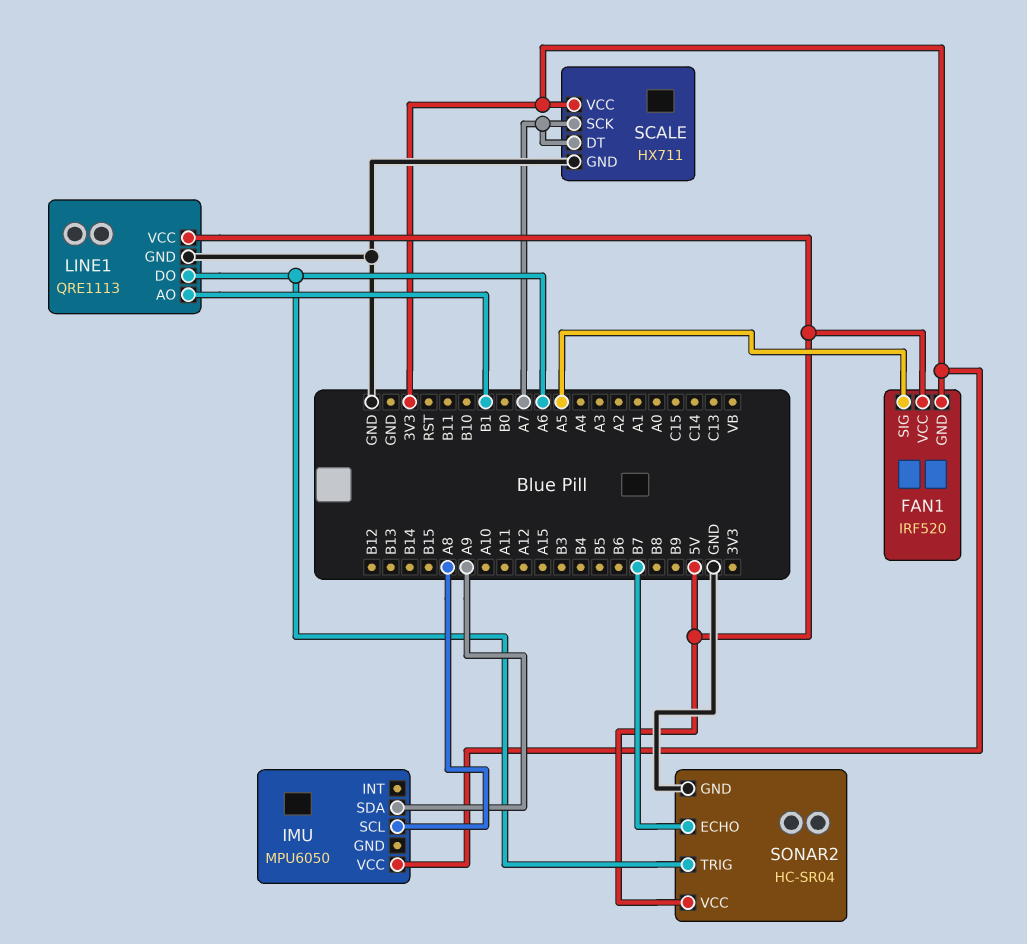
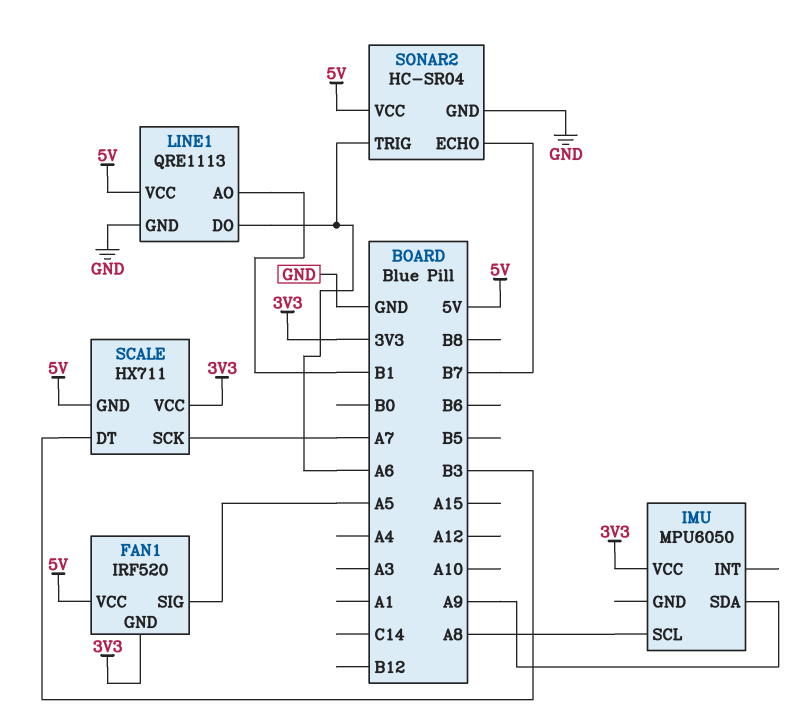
SCALE pin DT: A7 -> B3
SCALE pin GND: GND -> 5V

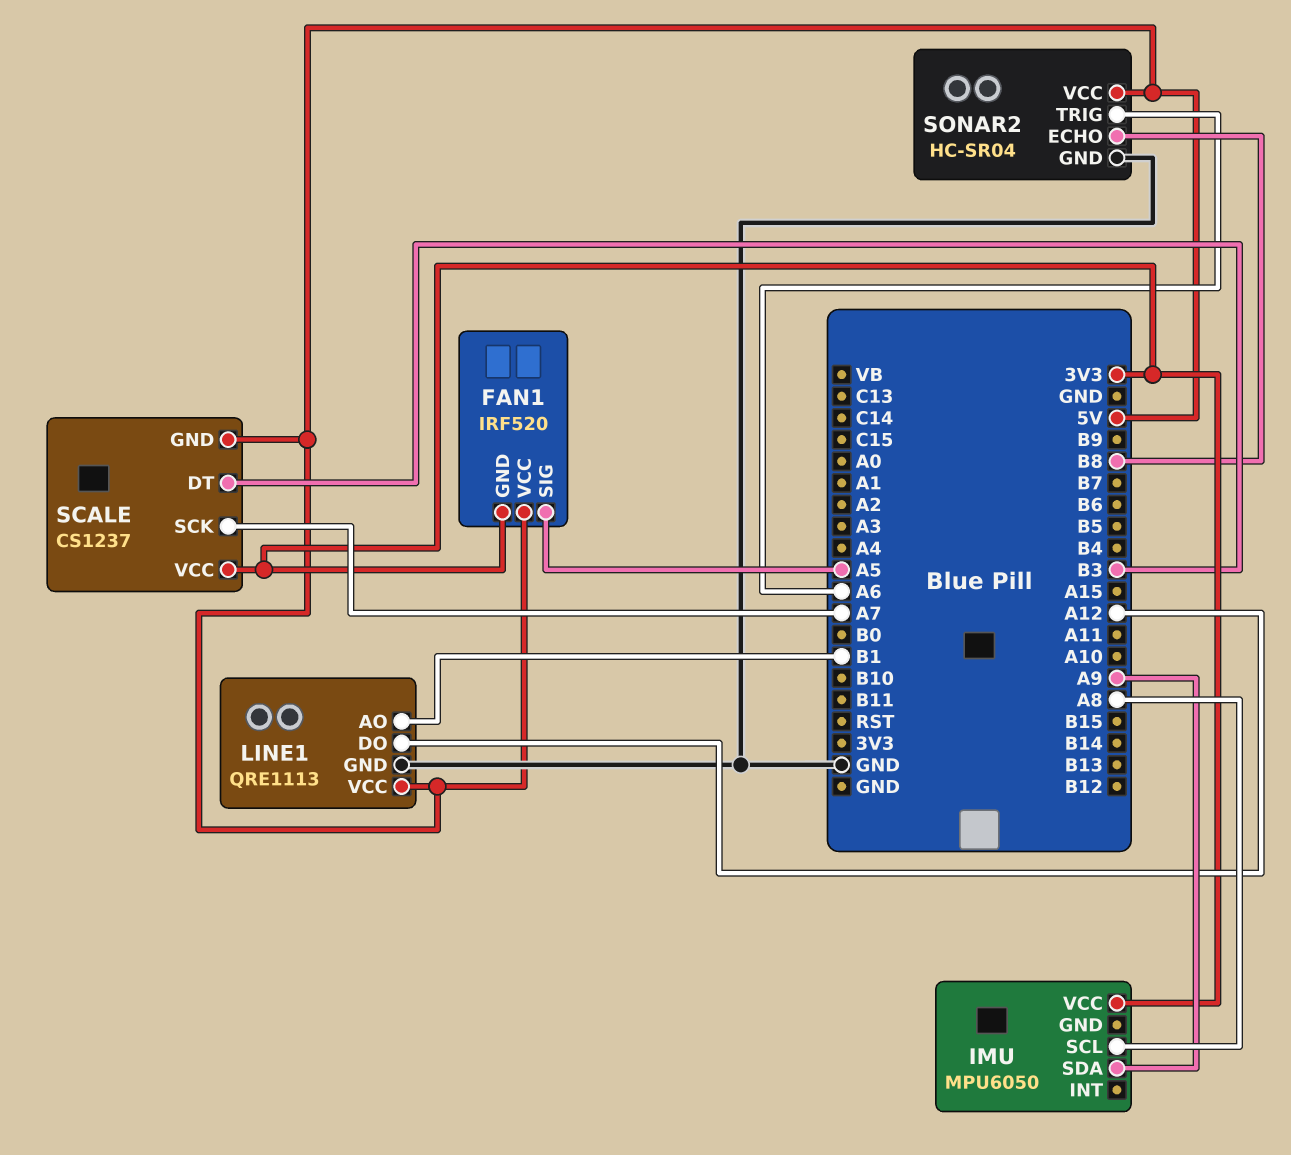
LINE1 pin DO: A6 -> A12
SCALE: HX711 -> CS1237
SONAR2 pin ECHO: B7 -> B8

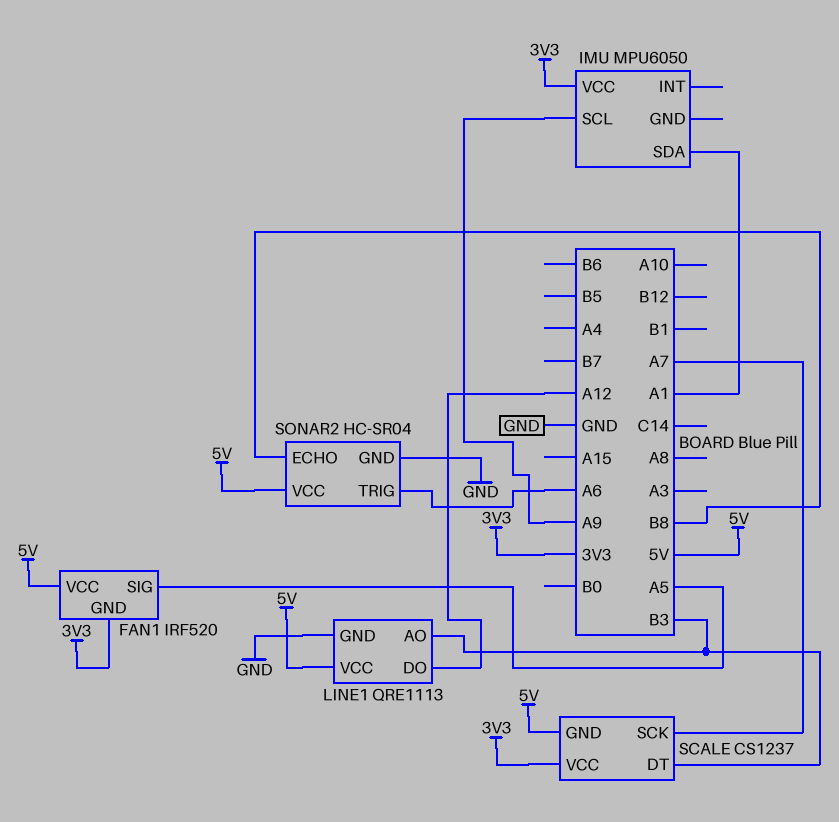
IMU pin SCL: A8 -> A9
IMU pin SDA: A9 -> A1
LINE1 pin AO: B1 -> B3

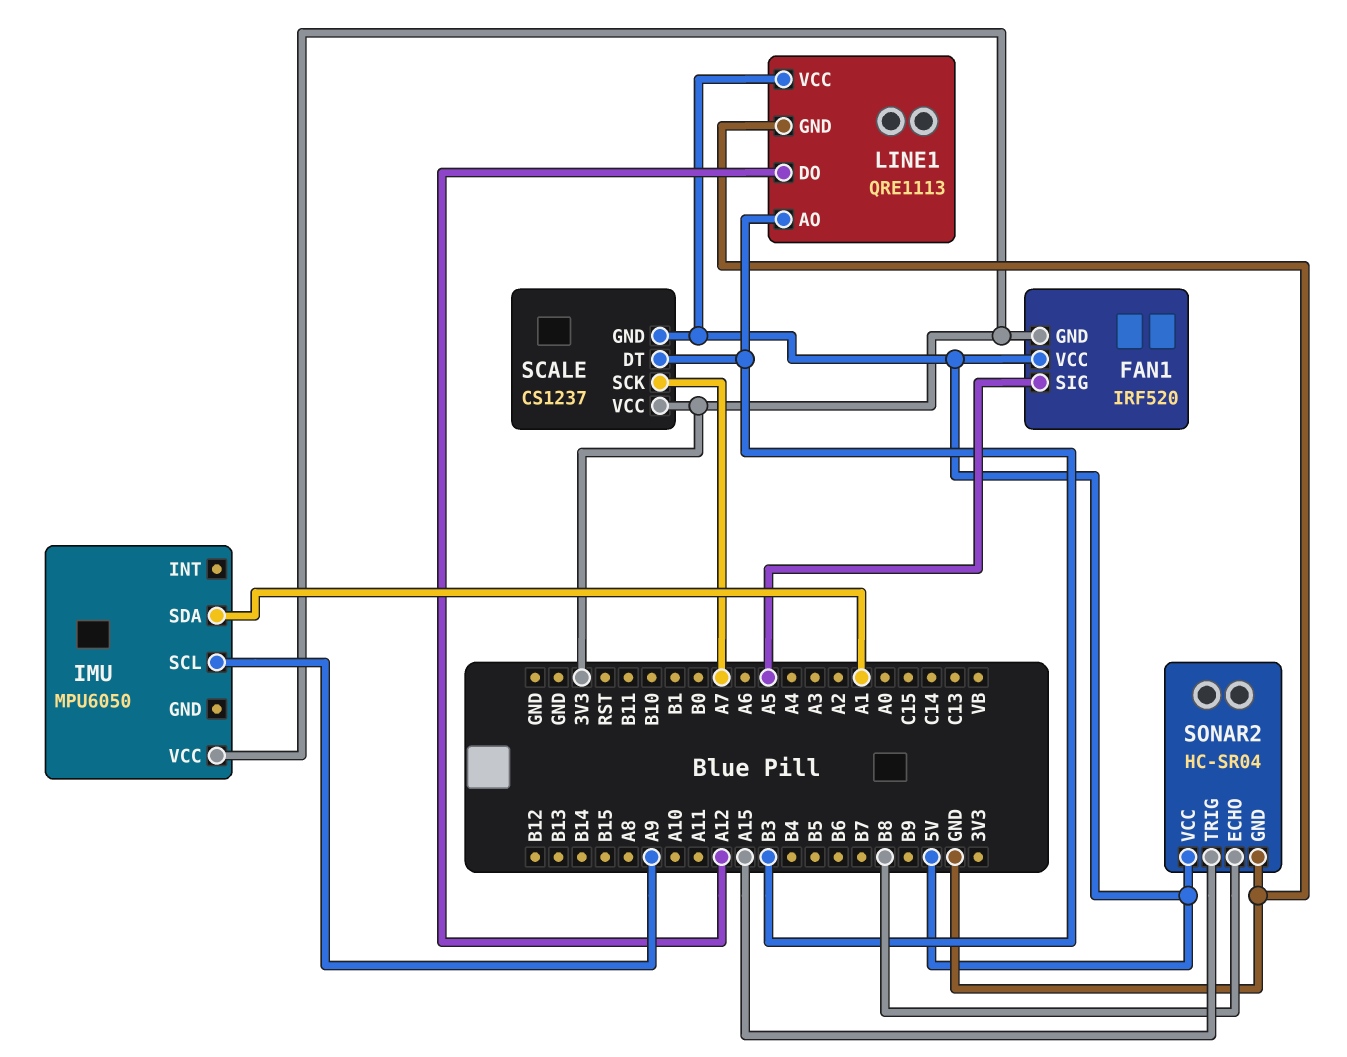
SONAR2 pin TRIG: A6 -> A15

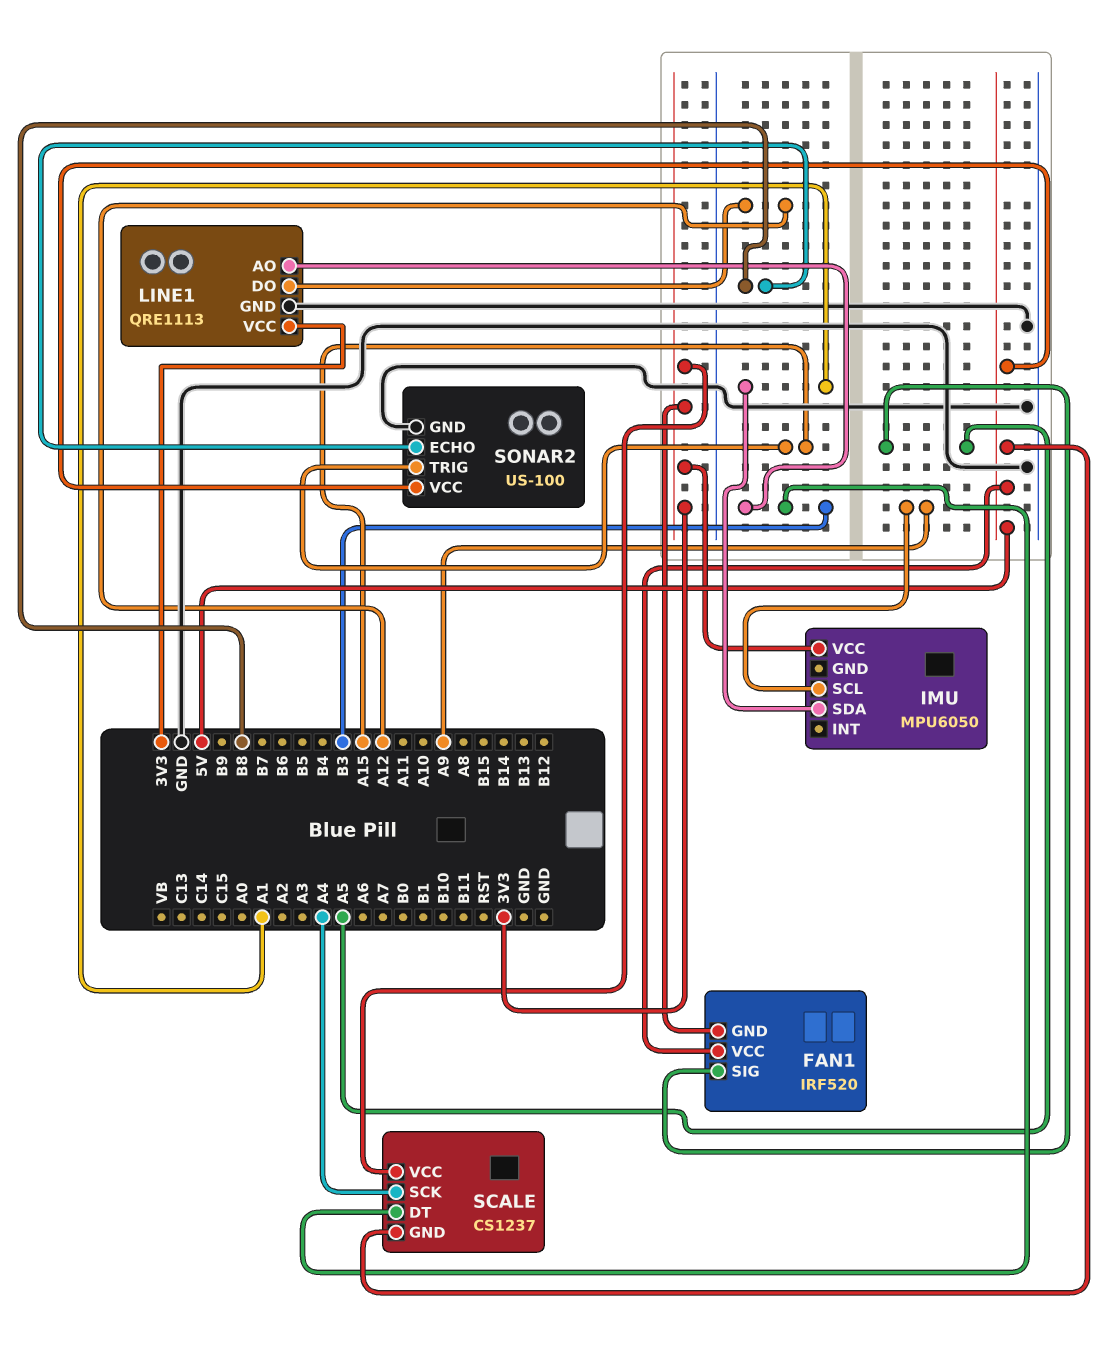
LINE1 pin VCC: 5V -> 3V3
SCALE pin SCK: A7 -> A4
SONAR2: HC-SR04 -> US-100

